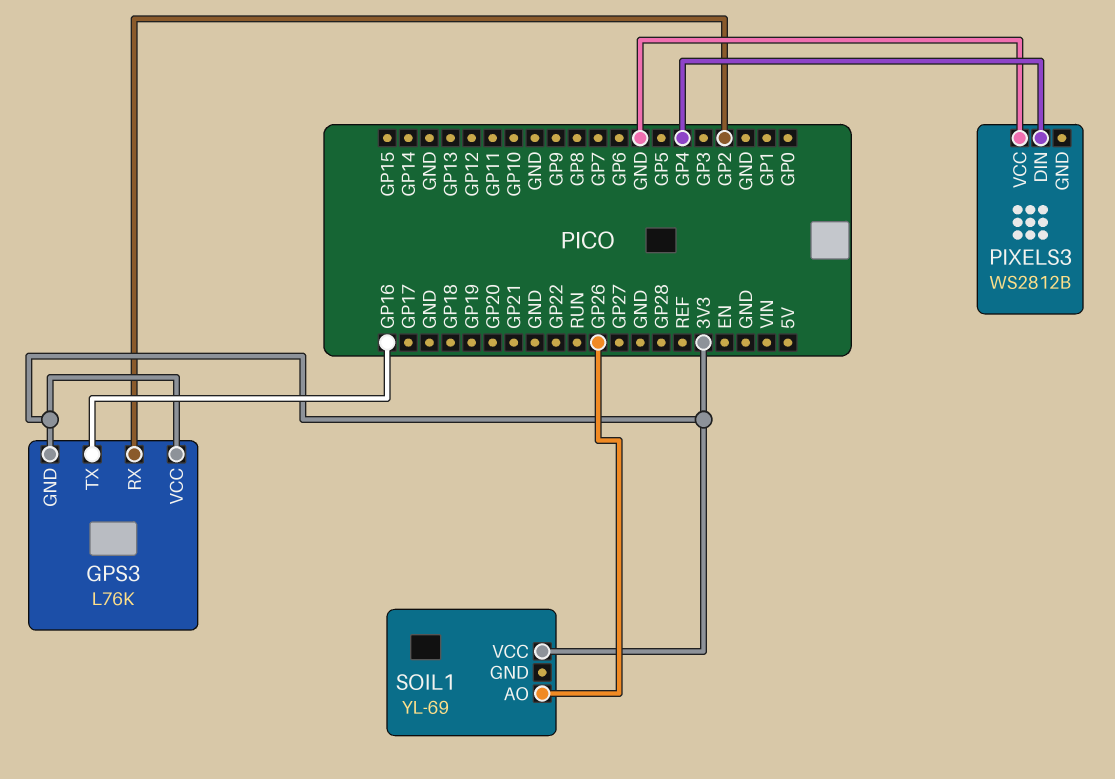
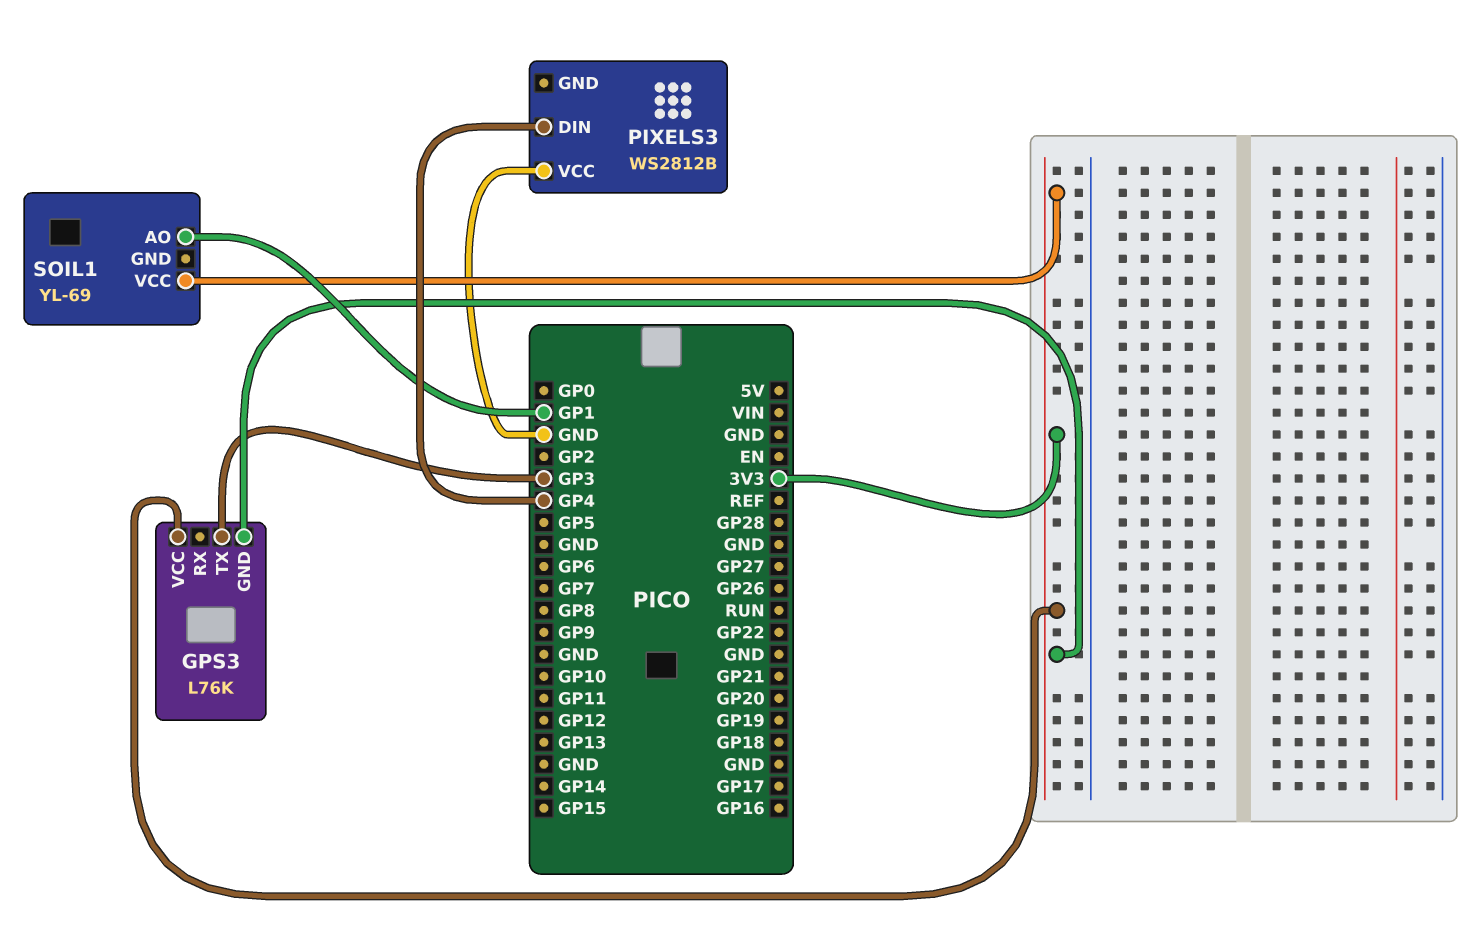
GPS3 pin RX: GP2 -> none
GPS3 pin TX: GP16 -> GP3
SOIL1 pin AO: GP26 -> GP1

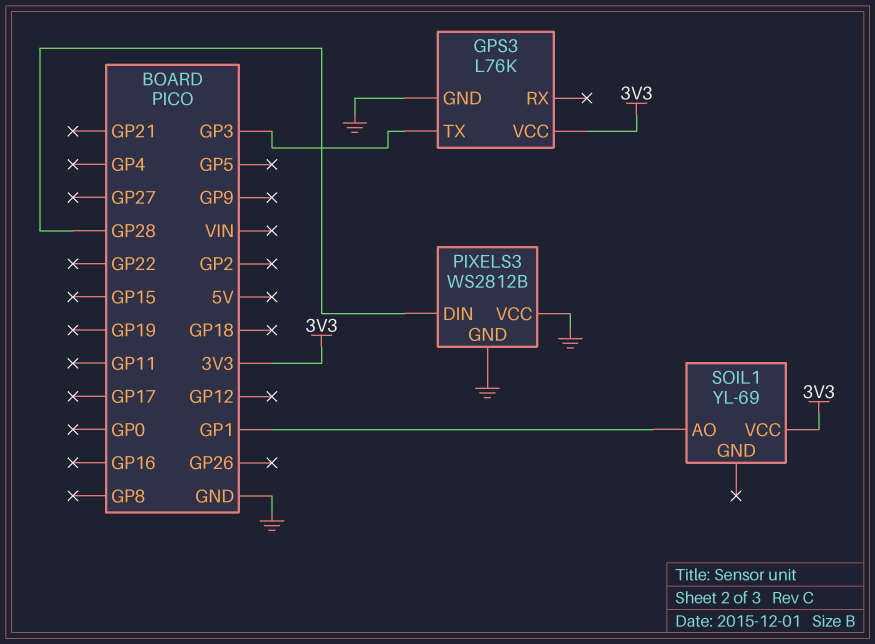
GPS3 pin GND: 3V3 -> GND
PIXELS3 pin DIN: GP4 -> GP28
PIXELS3 pin GND: none -> GND

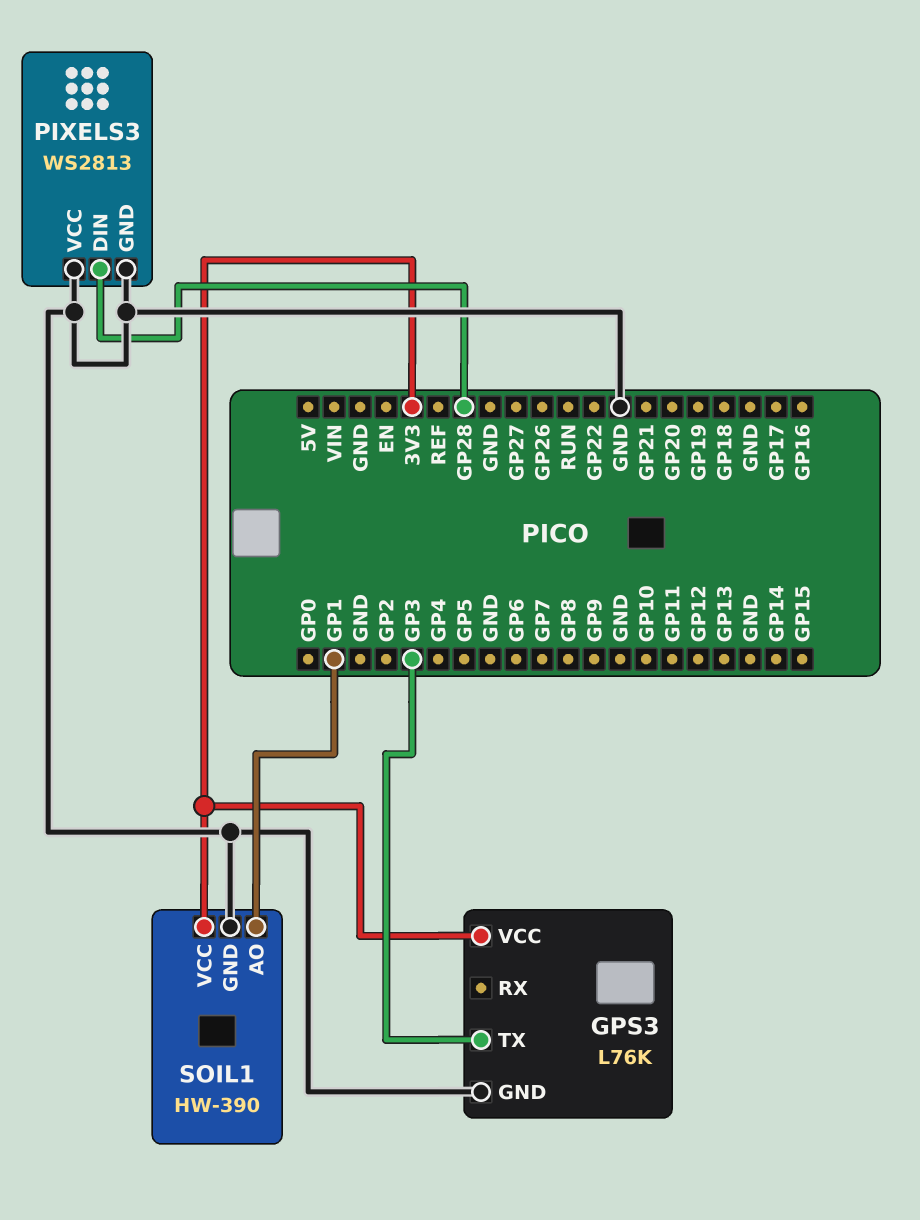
PIXELS3: WS2812B -> WS2813
SOIL1: YL-69 -> HW-390
SOIL1 pin GND: none -> GND

